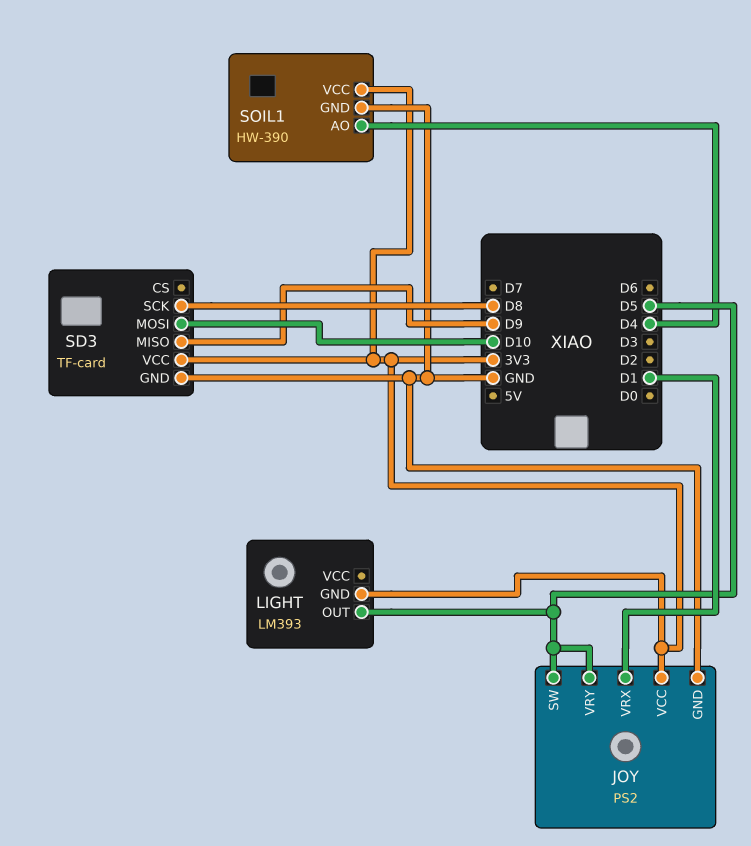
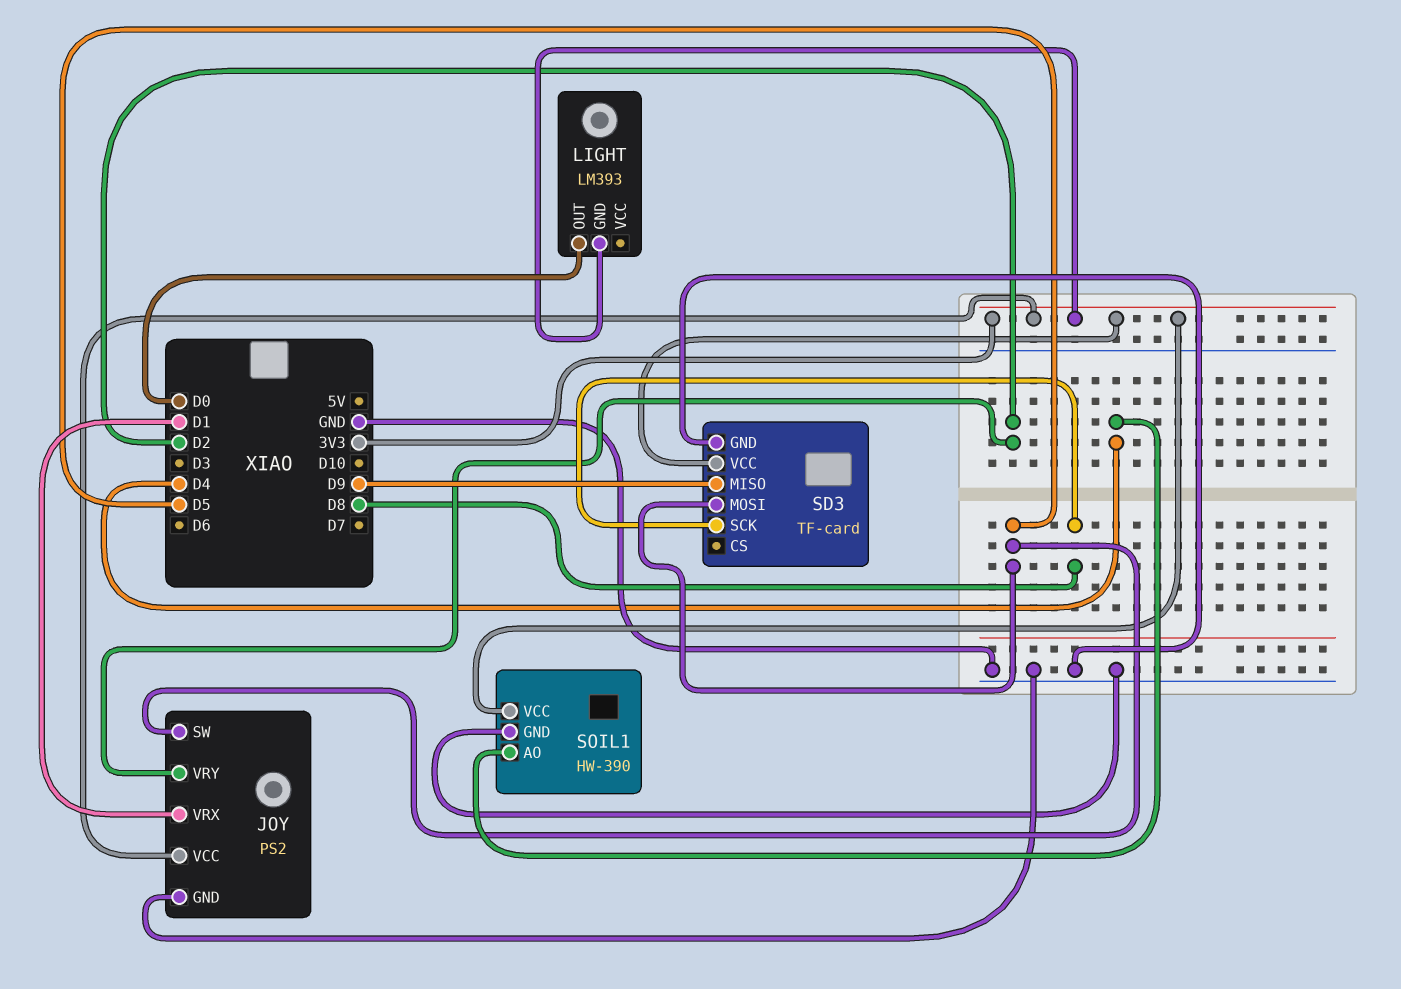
JOY pin VRY: D5 -> D2
LIGHT pin OUT: D5 -> D0
SD3 pin MOSI: D10 -> D5

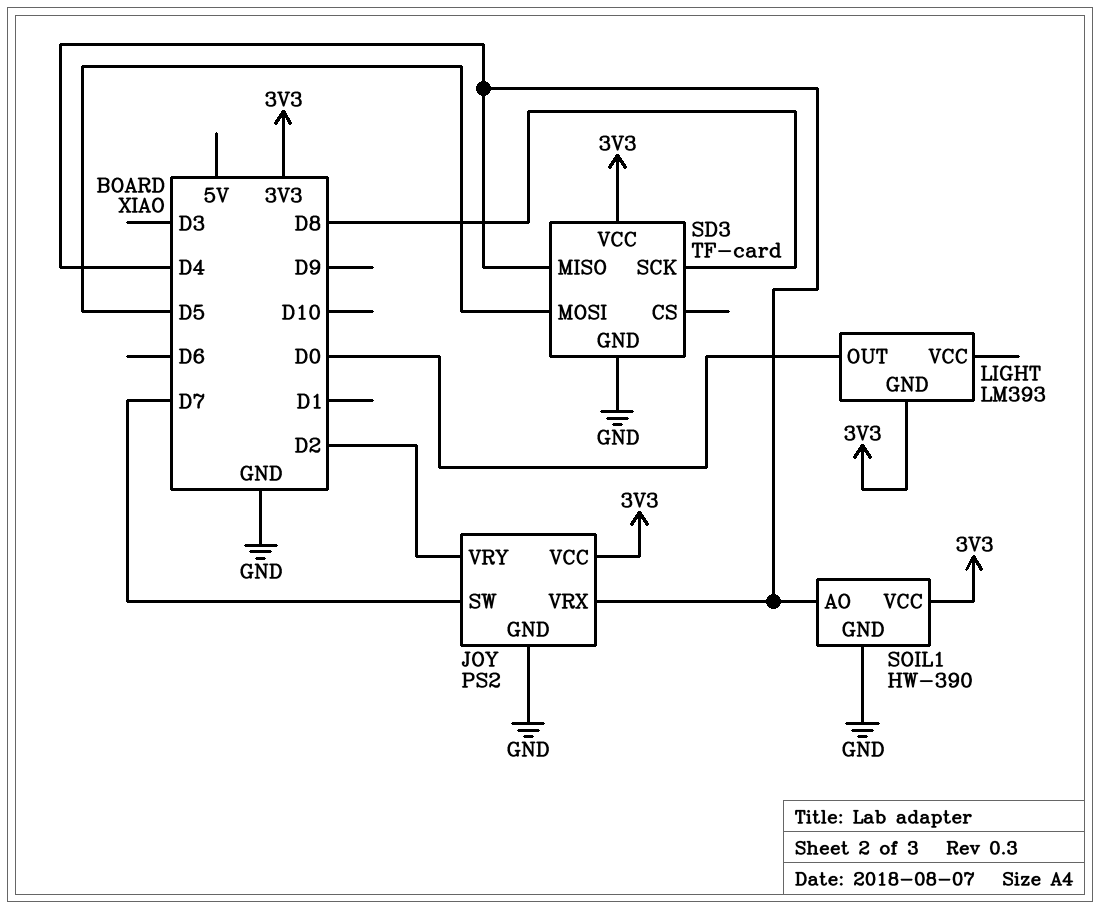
JOY pin SW: D5 -> D7
JOY pin VRX: D1 -> D4
SD3 pin MISO: D9 -> D4

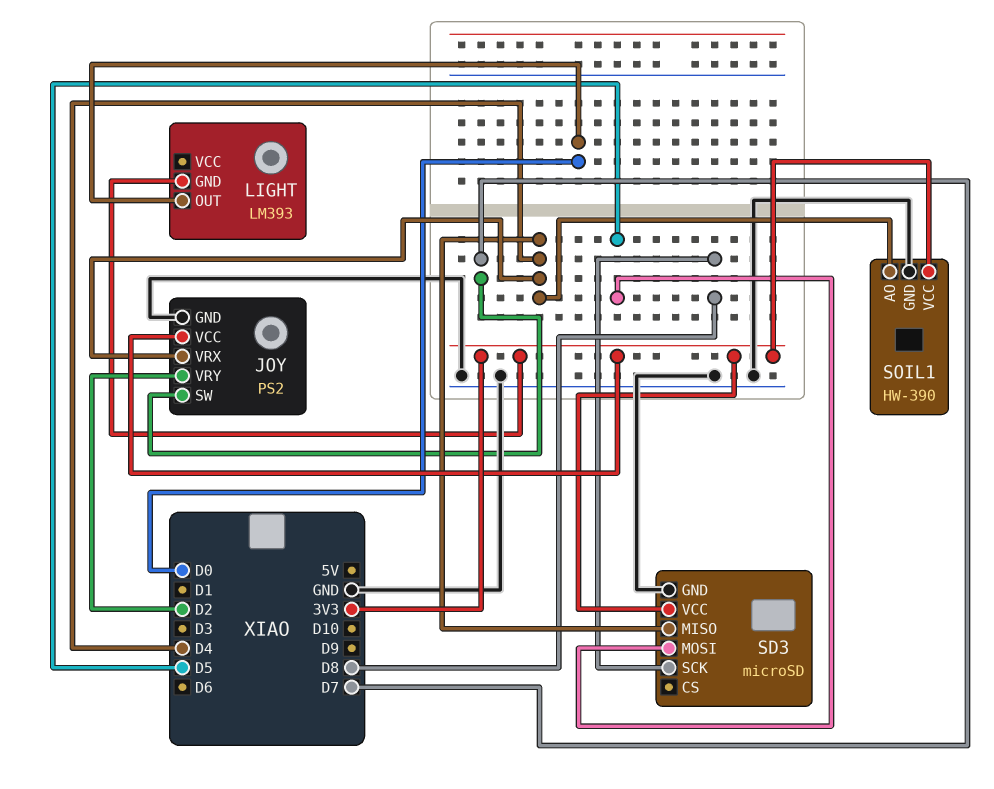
SD3: TF-card -> microSD

